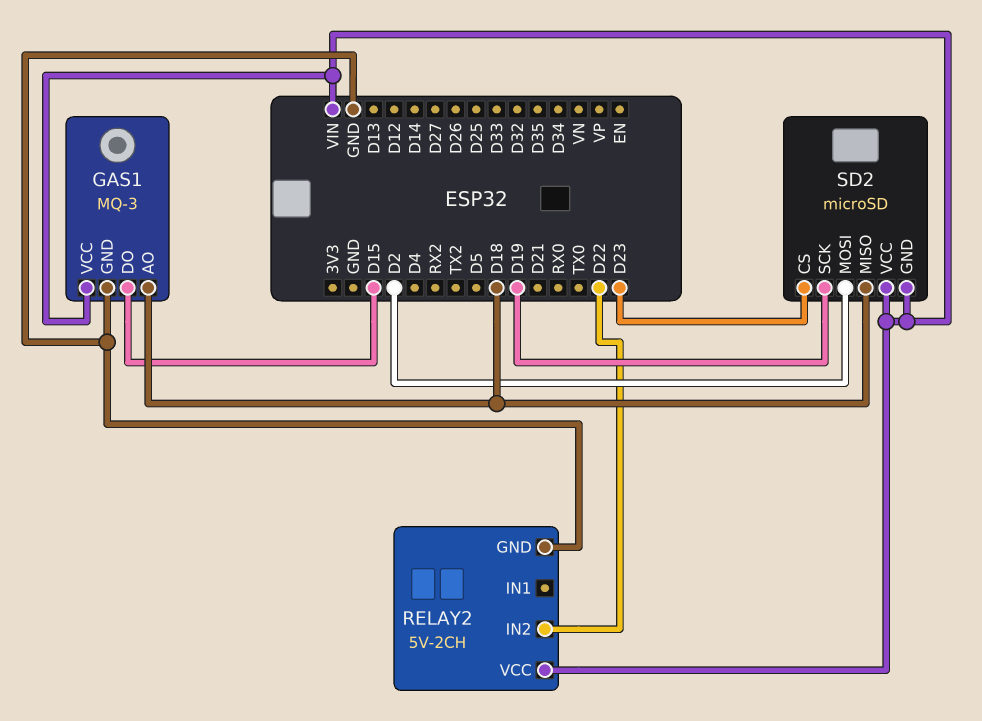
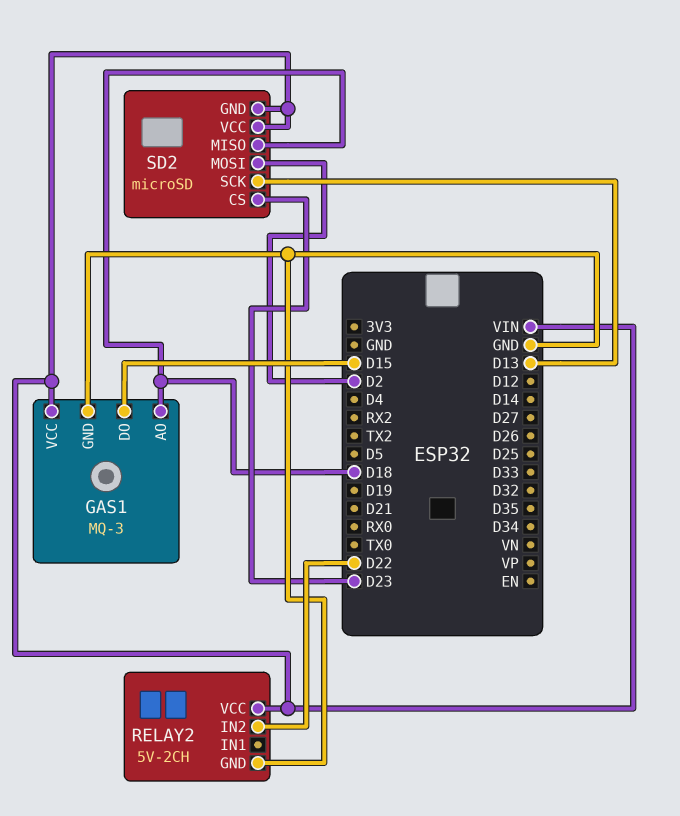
SD2 pin SCK: D19 -> D13

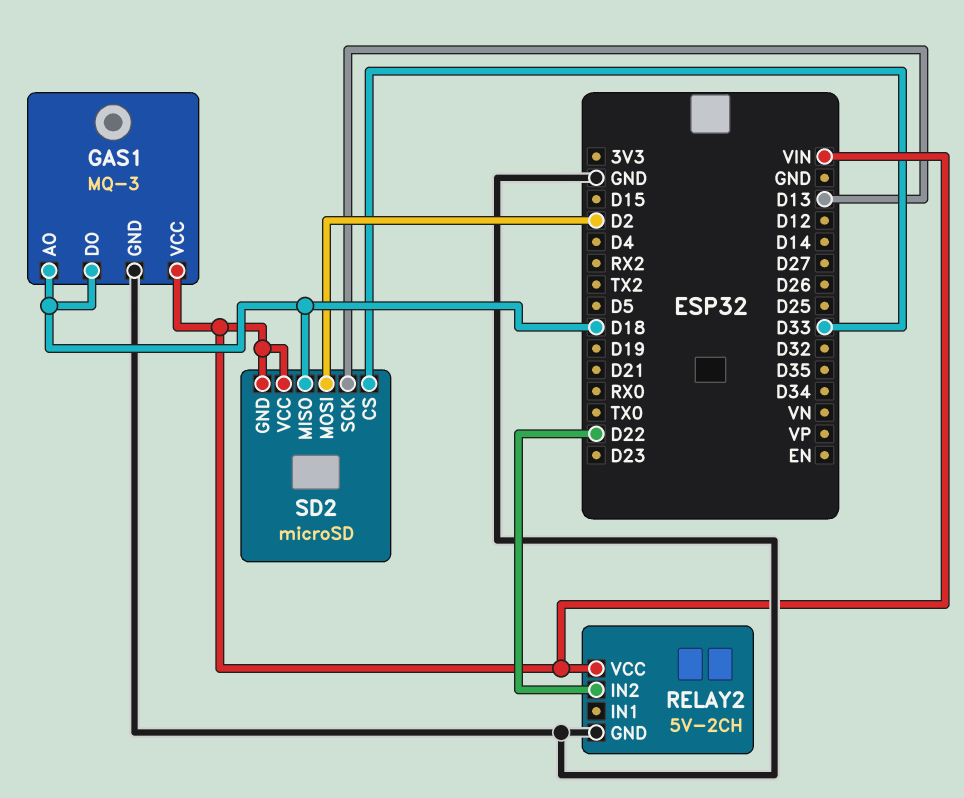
GAS1 pin DO: D15 -> D18
SD2 pin CS: D23 -> D33

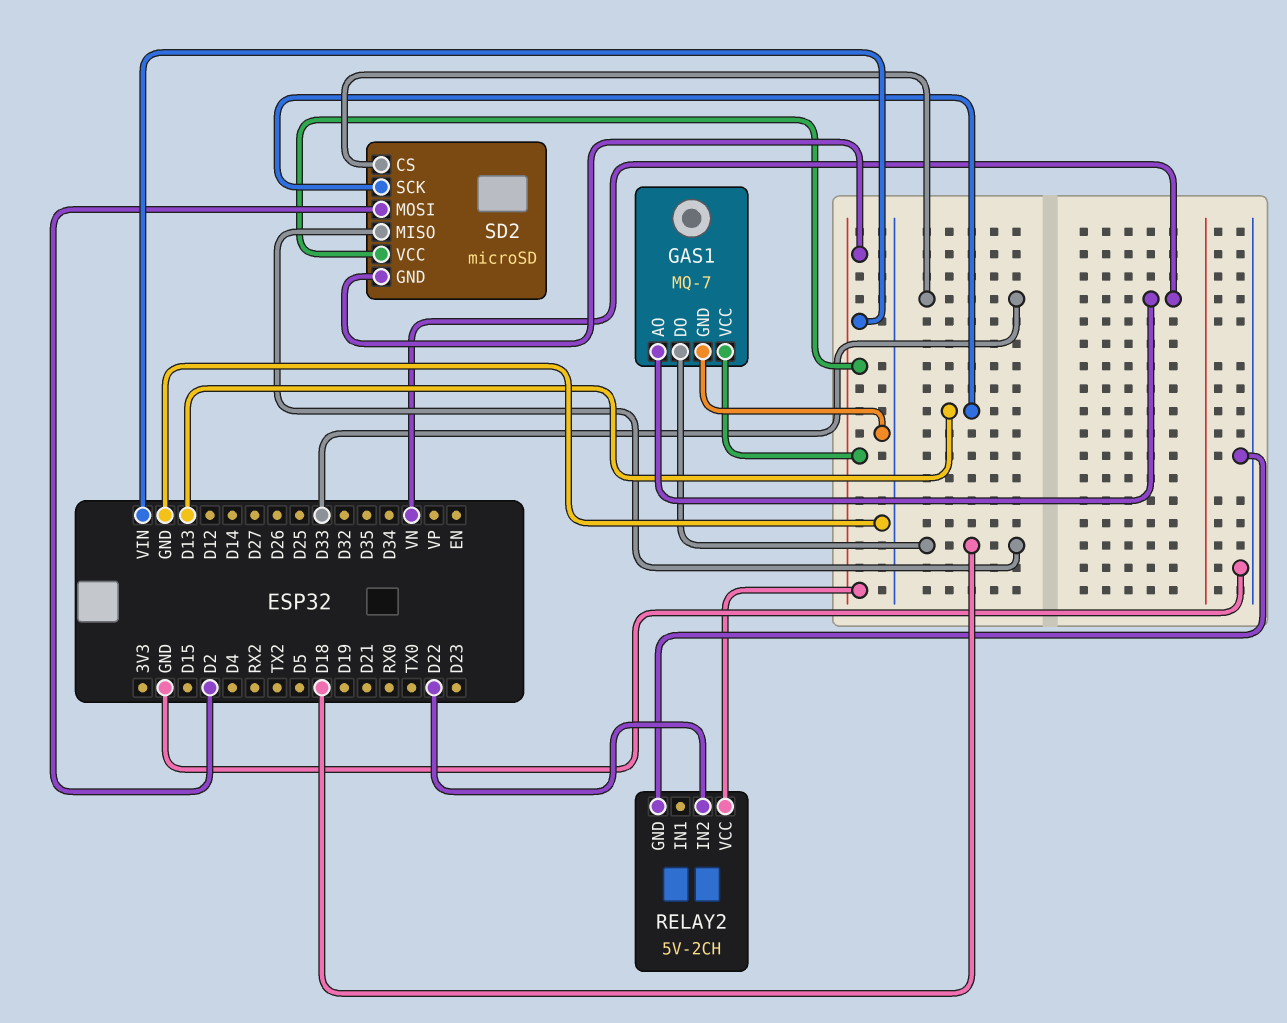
GAS1: MQ-3 -> MQ-7
GAS1 pin AO: D18 -> VN

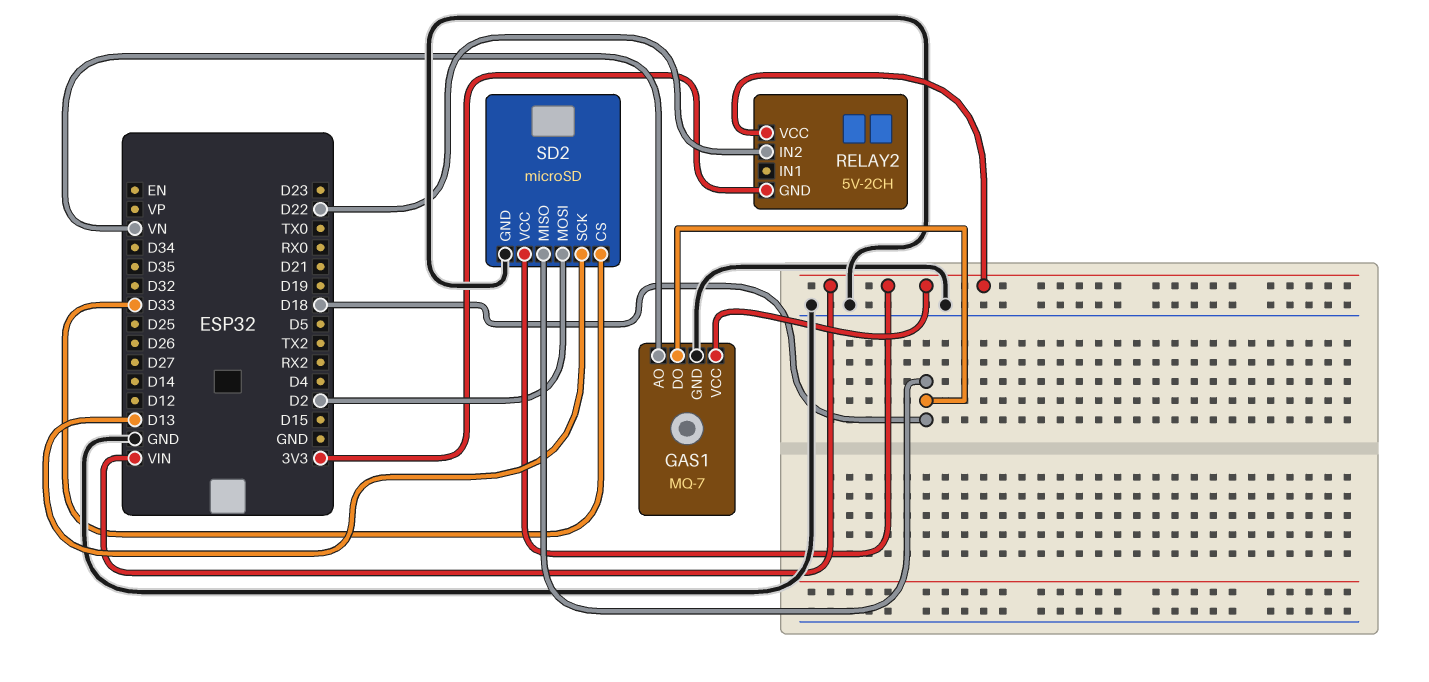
RELAY2 pin GND: GND -> 3V3
SD2 pin GND: VIN -> GND

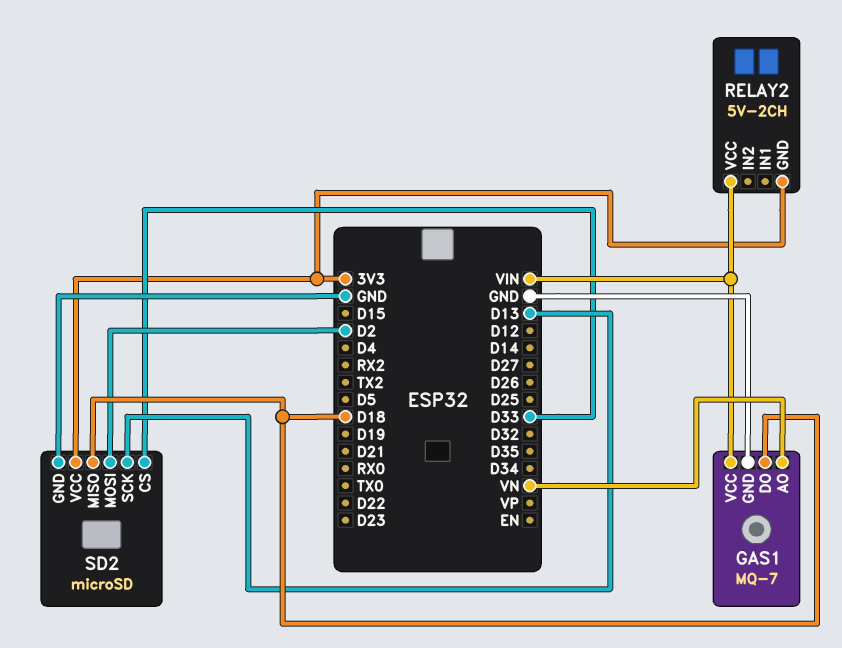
RELAY2 pin IN2: D22 -> none
SD2 pin VCC: VIN -> 3V3

